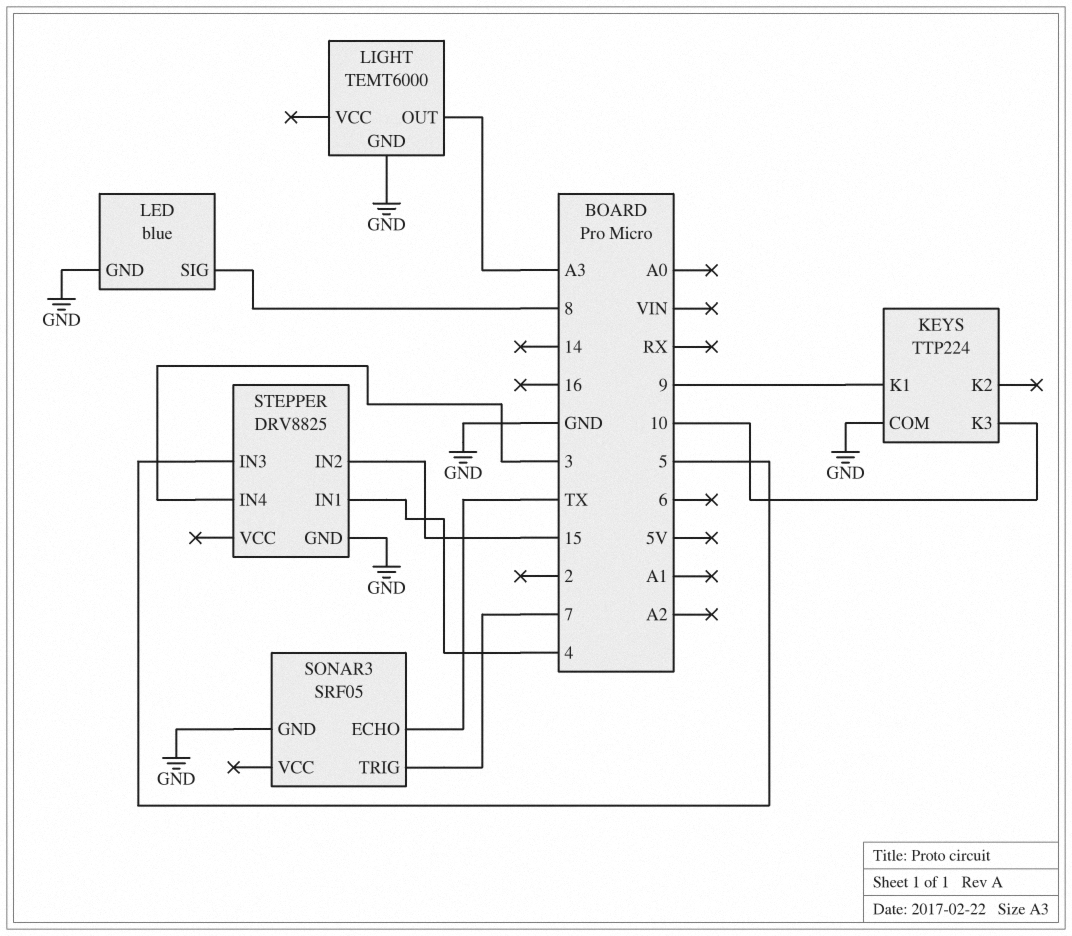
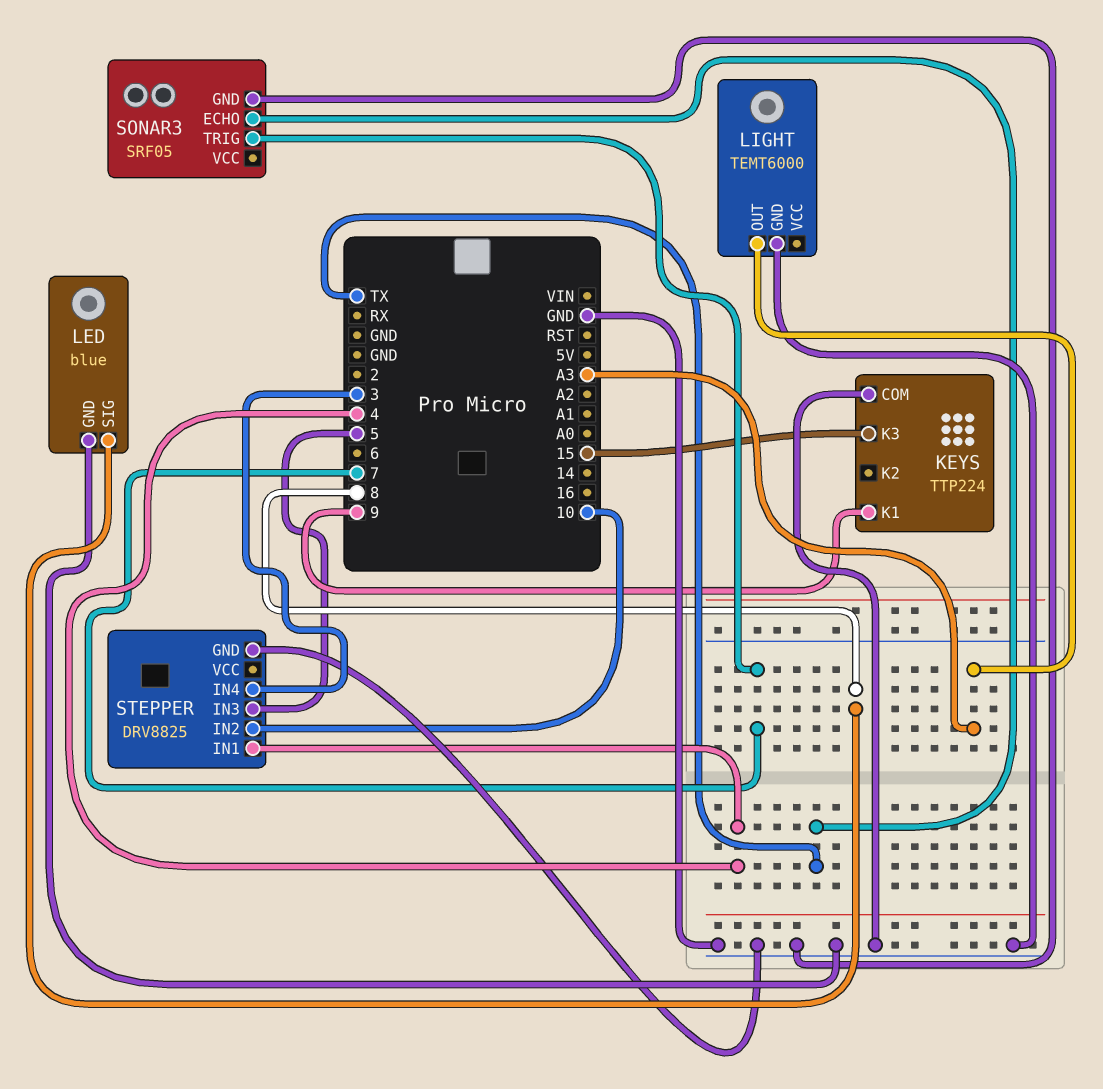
KEYS pin K3: 10 -> 15
STEPPER pin IN2: 15 -> 10

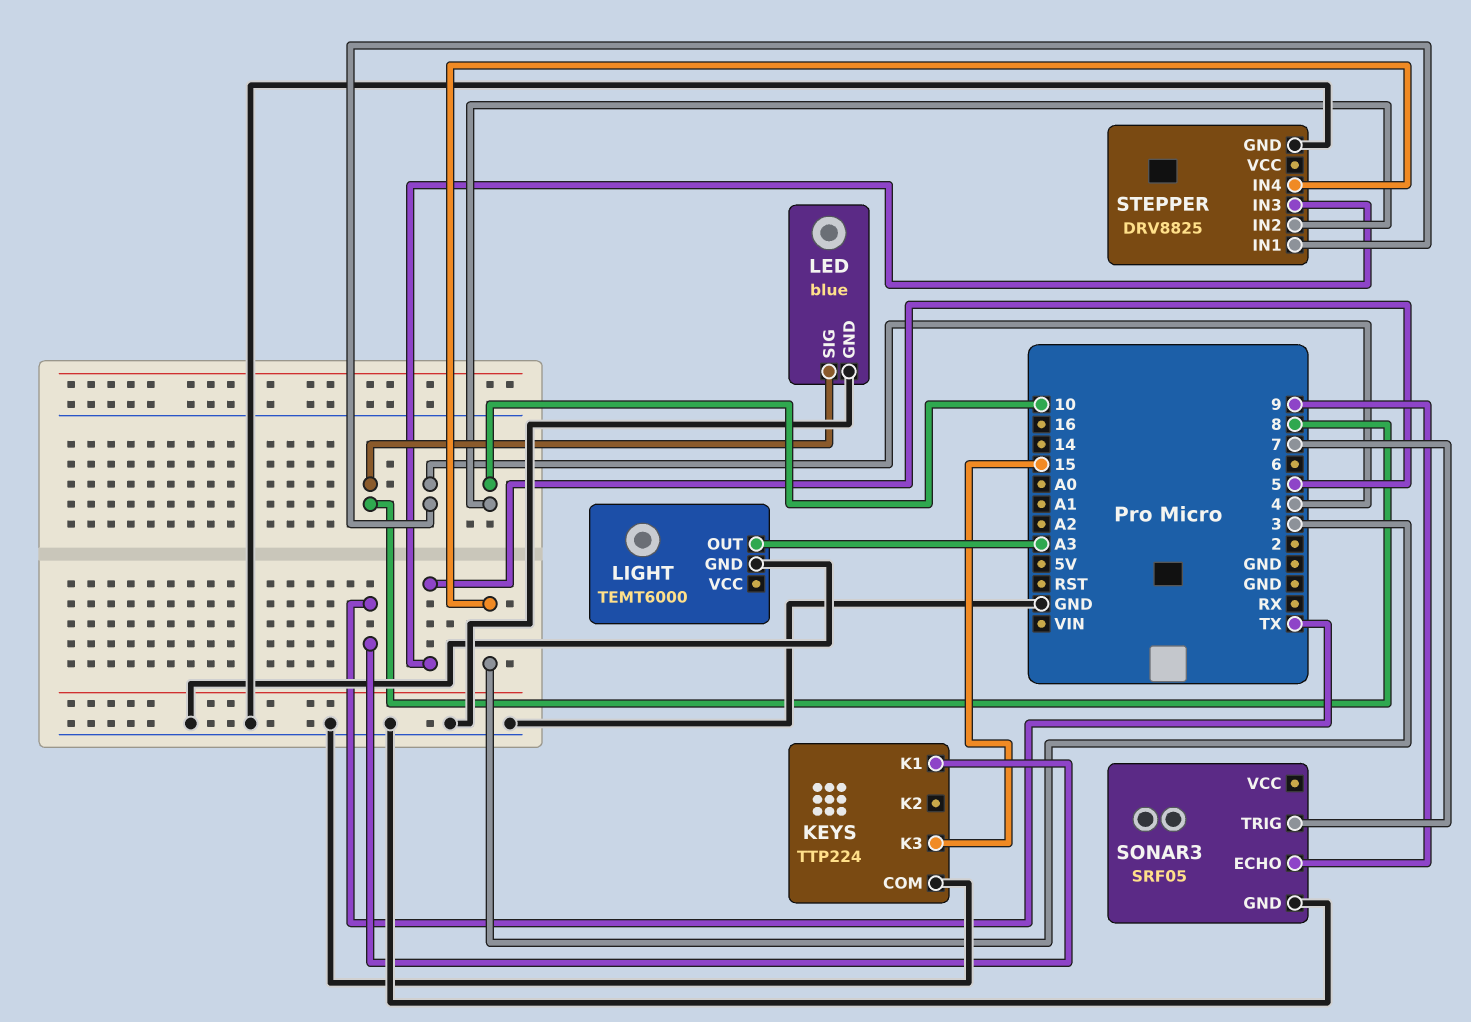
KEYS pin K1: 9 -> TX
SONAR3 pin ECHO: TX -> 9

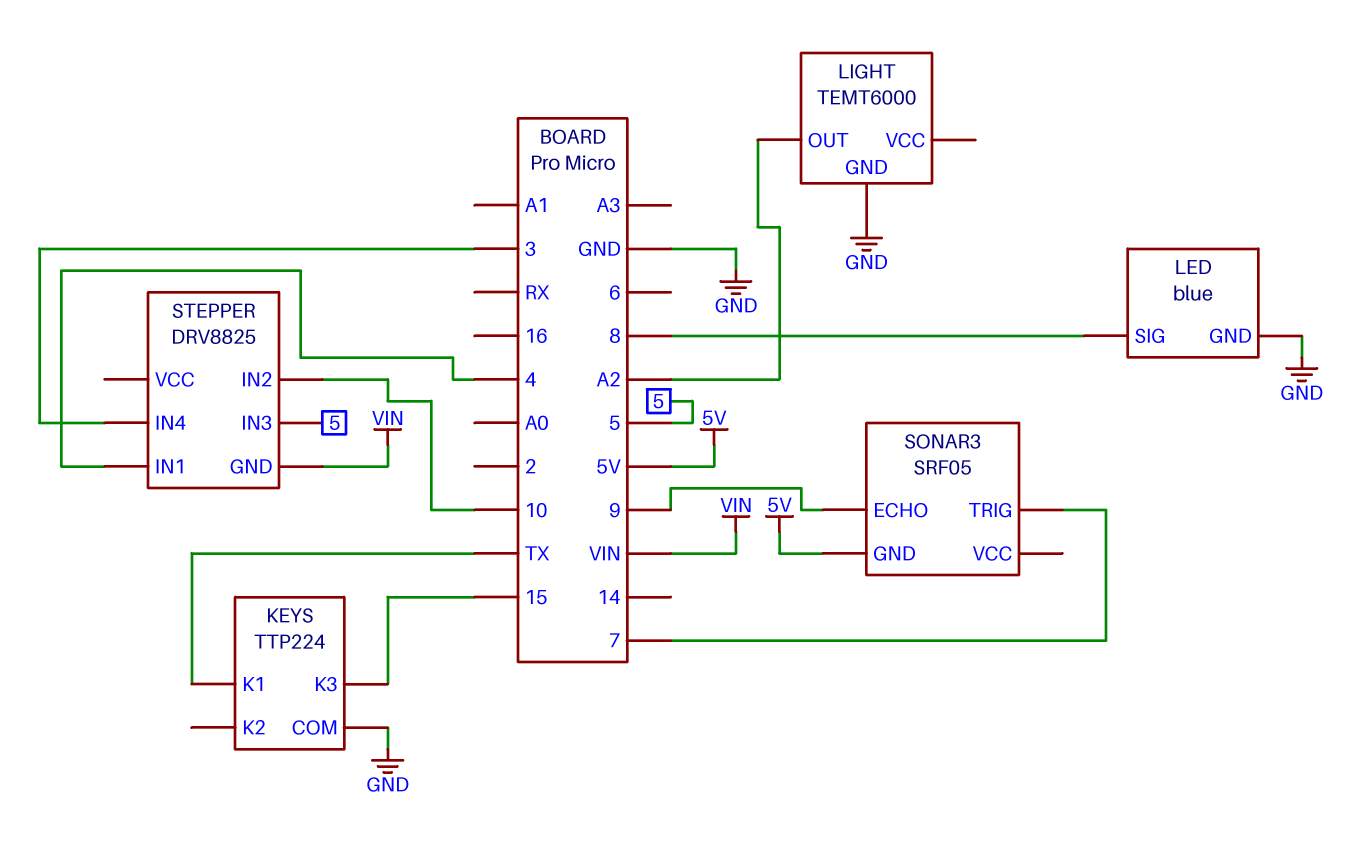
LIGHT pin OUT: A3 -> A2
SONAR3 pin GND: GND -> 5V
STEPPER pin GND: GND -> VIN

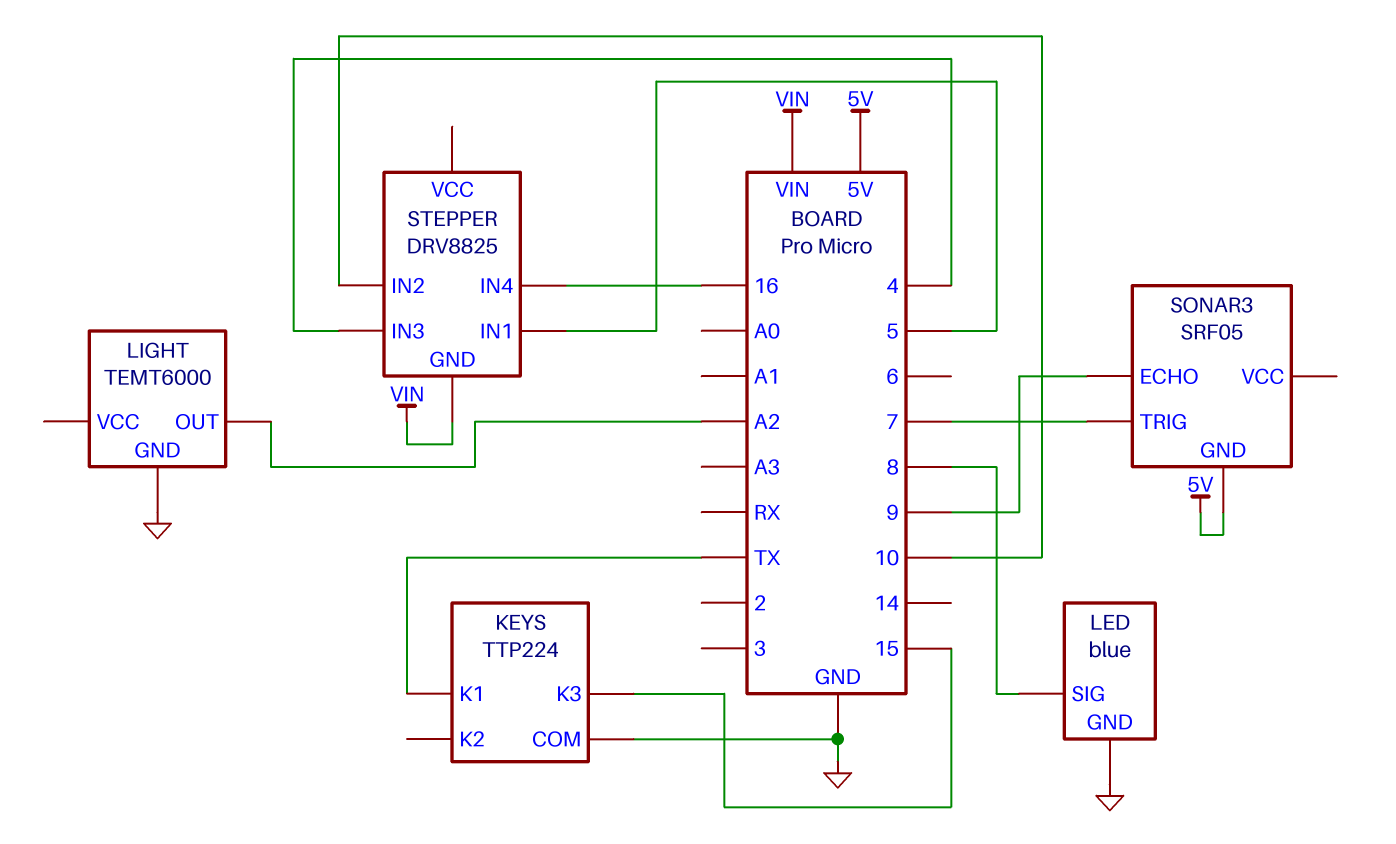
STEPPER pin IN1: 4 -> 5
STEPPER pin IN3: 5 -> 4
STEPPER pin IN4: 3 -> 16

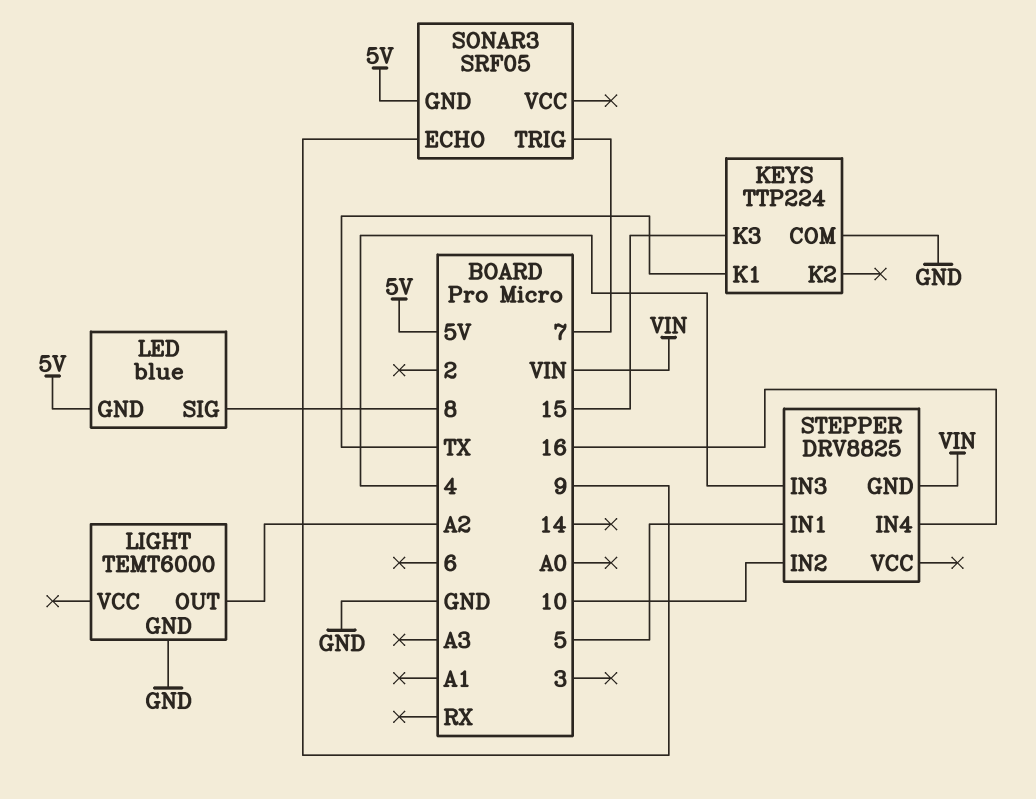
LED pin GND: GND -> 5V

